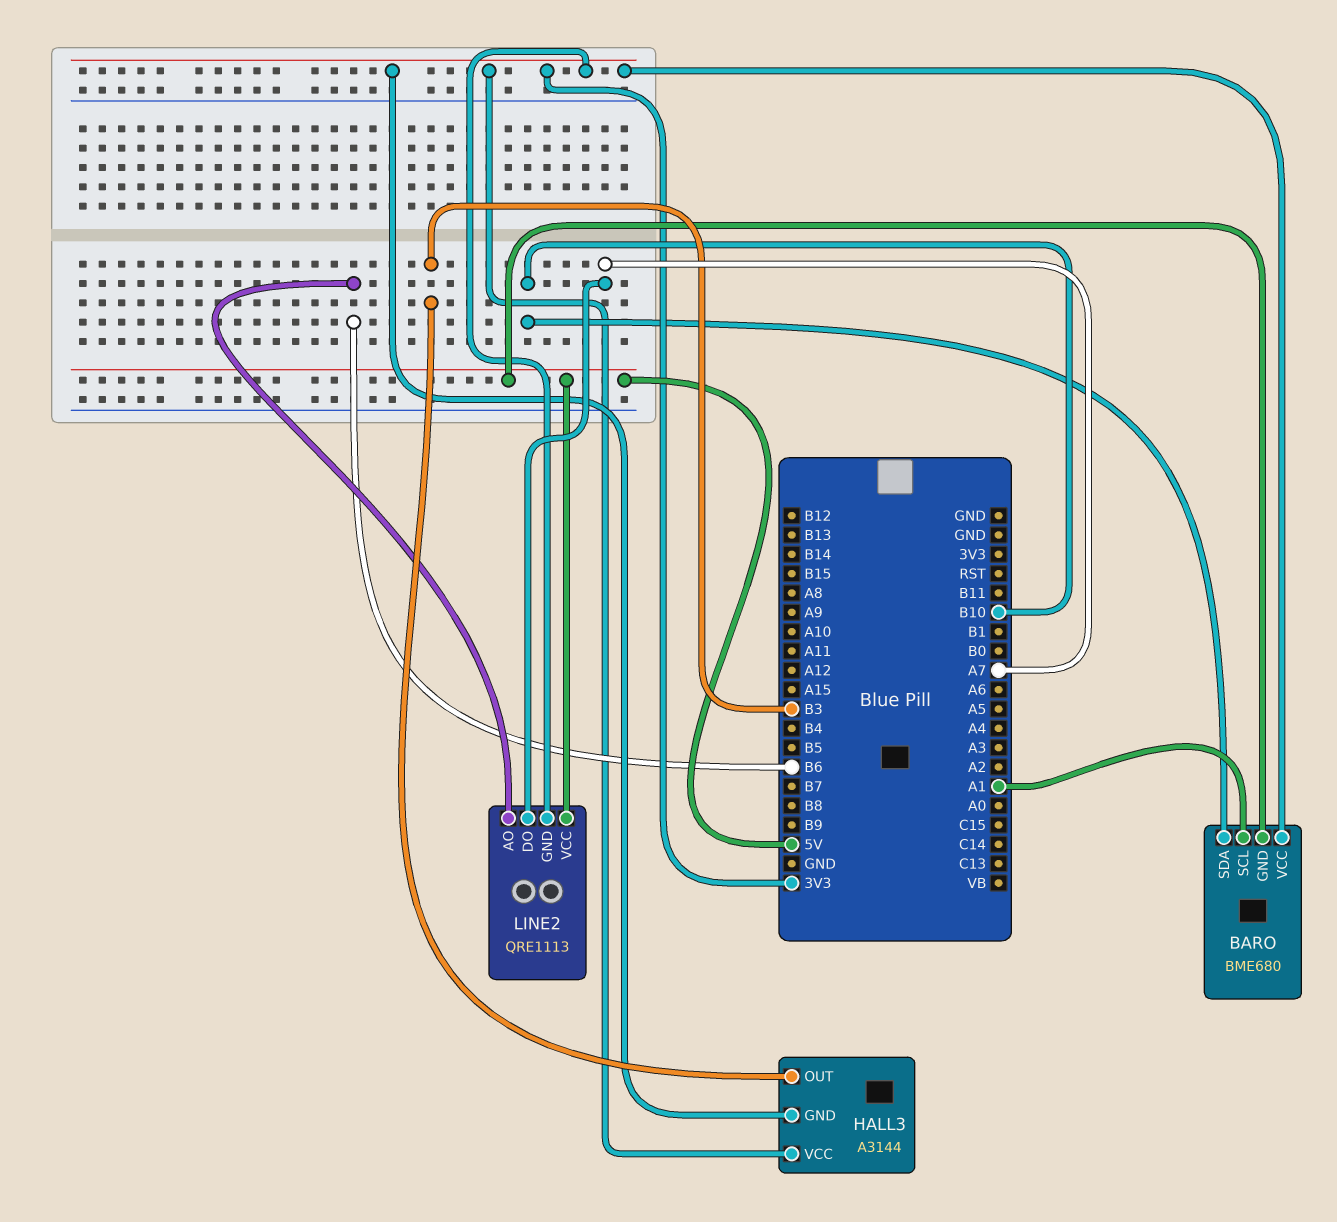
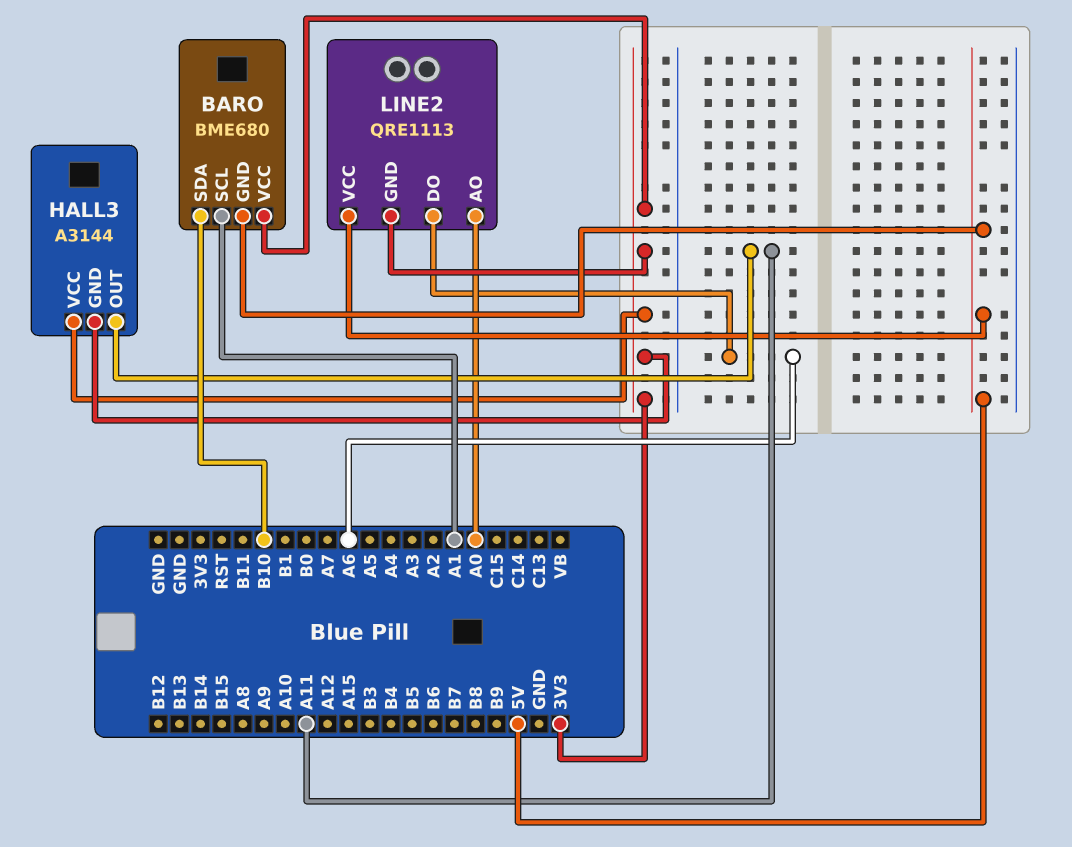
HALL3 pin OUT: B3 -> A11
LINE2 pin AO: B6 -> A0
LINE2 pin DO: A7 -> A6

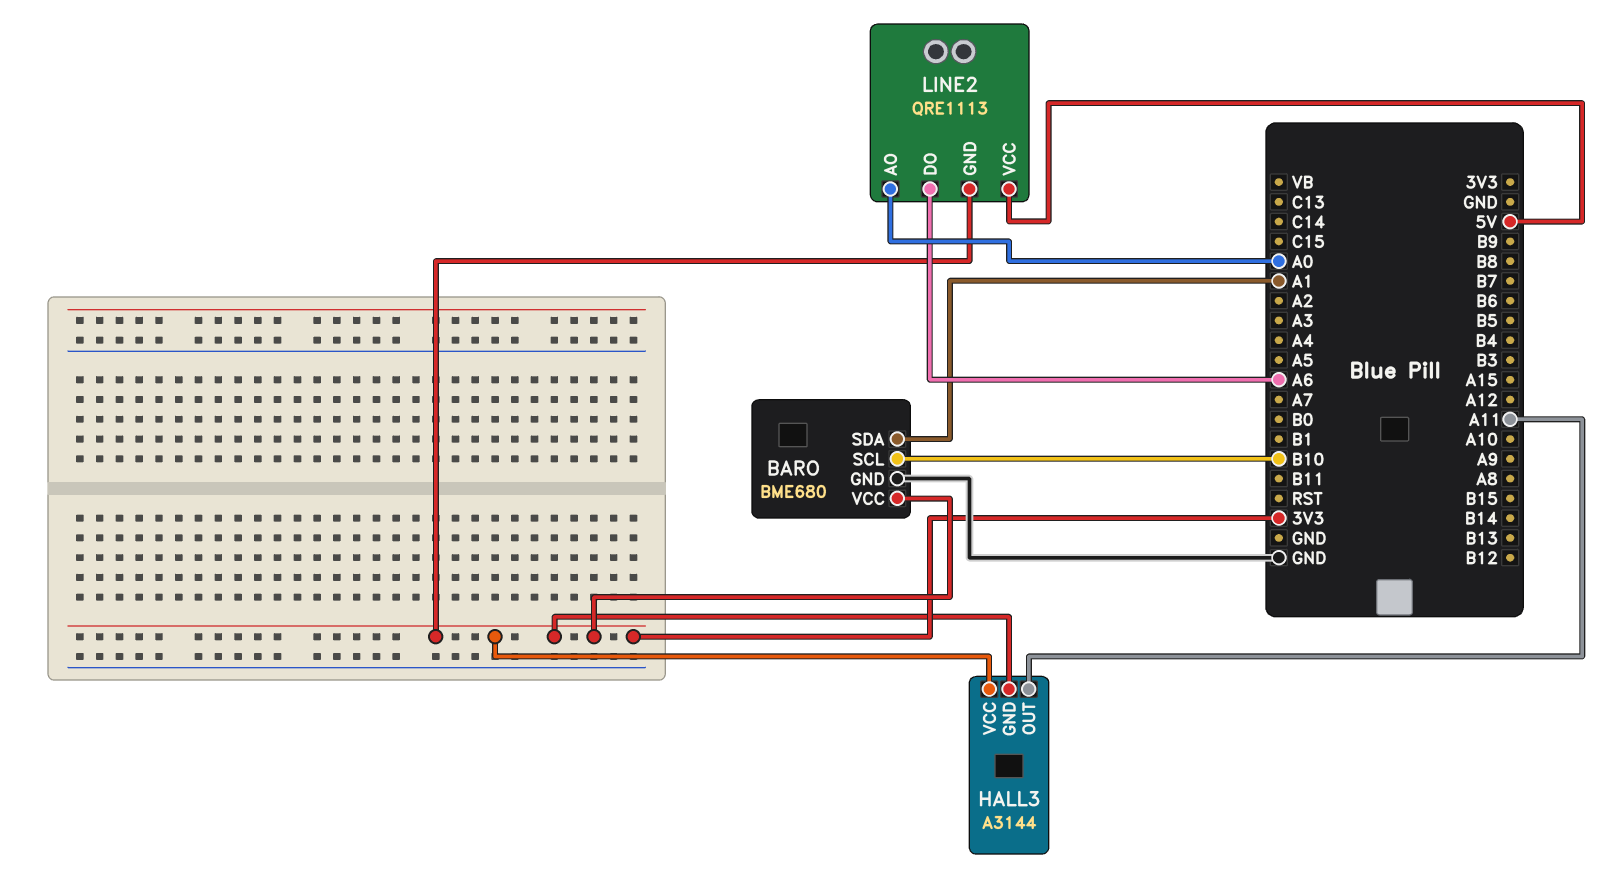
BARO pin GND: 5V -> GND
BARO pin SCL: A1 -> B10
BARO pin SDA: B10 -> A1

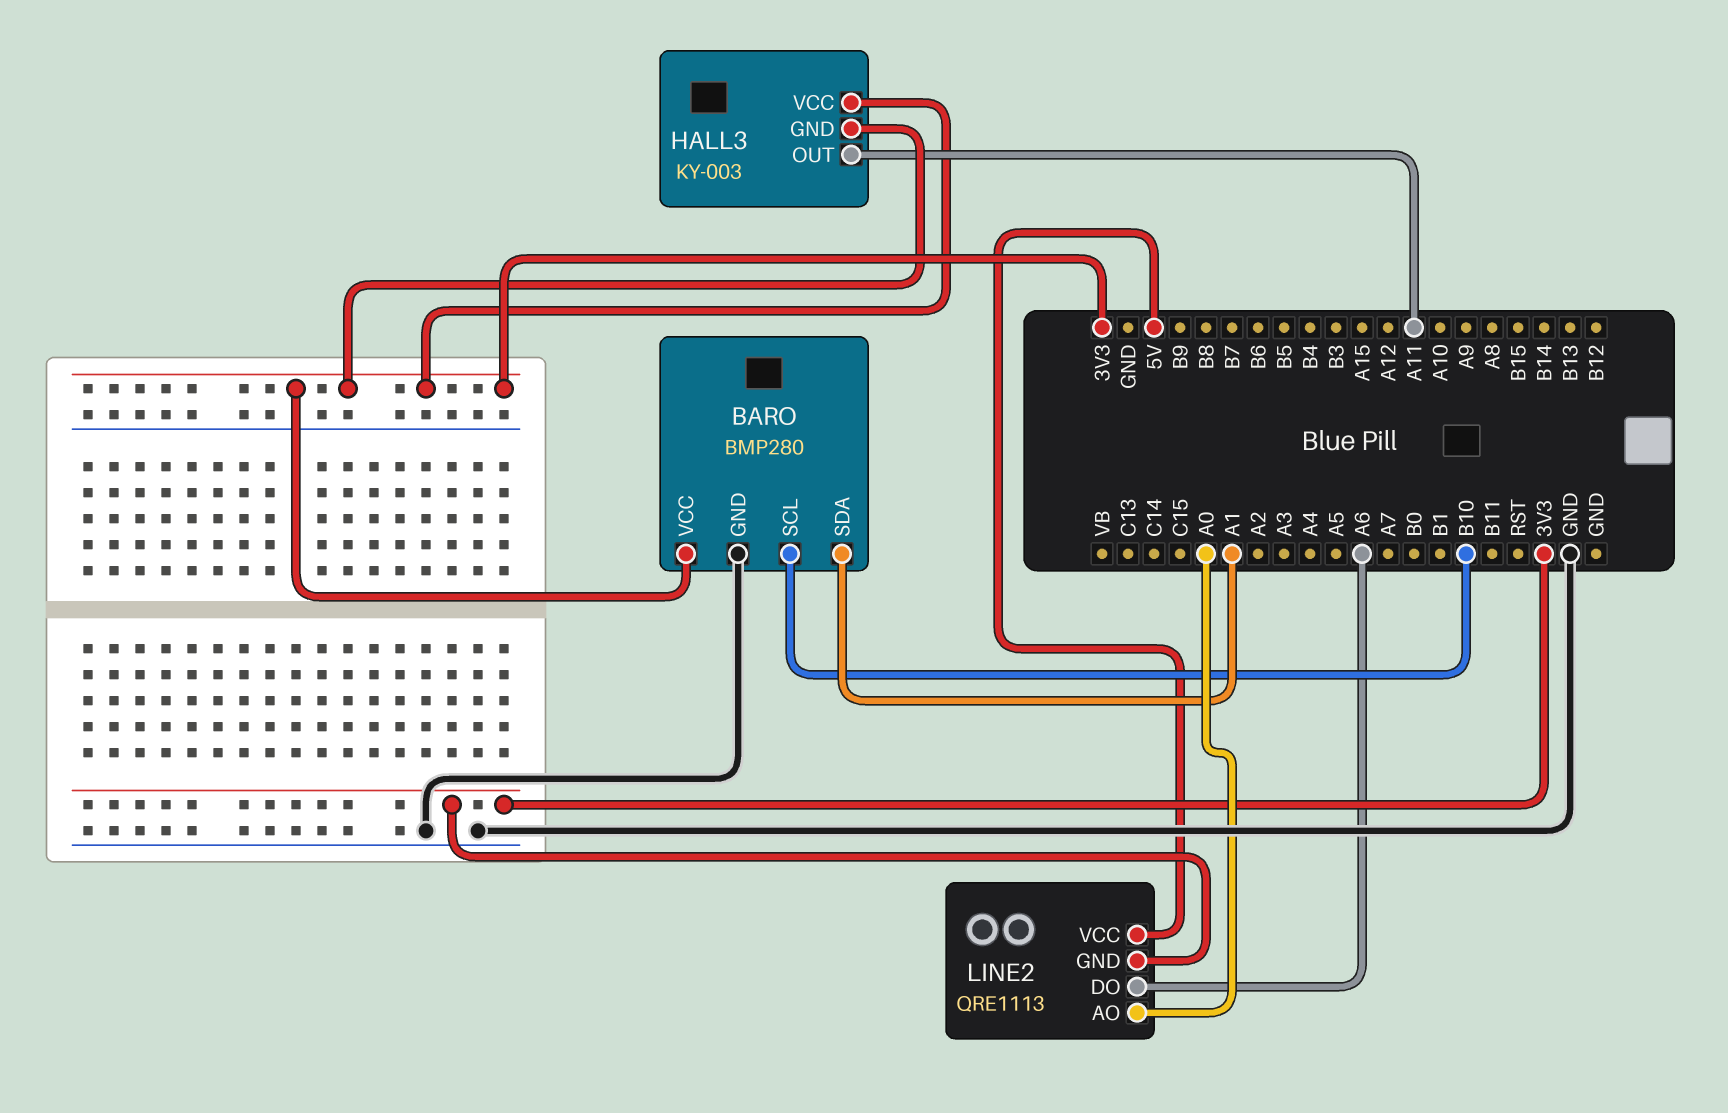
BARO: BME680 -> BMP280
HALL3: A3144 -> KY-003

